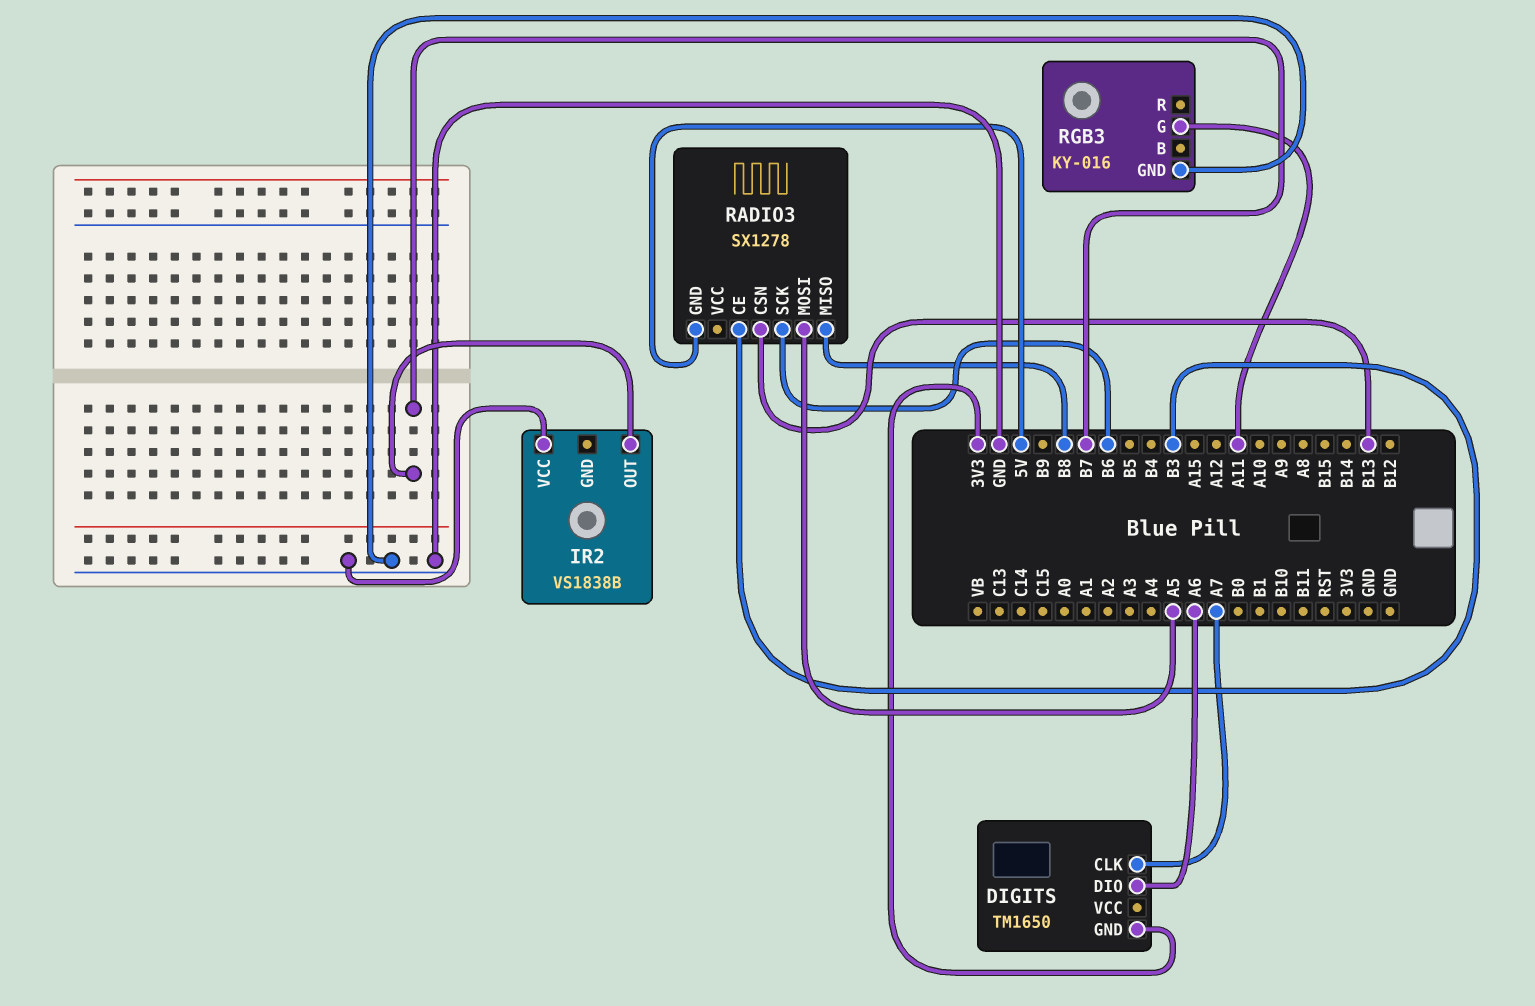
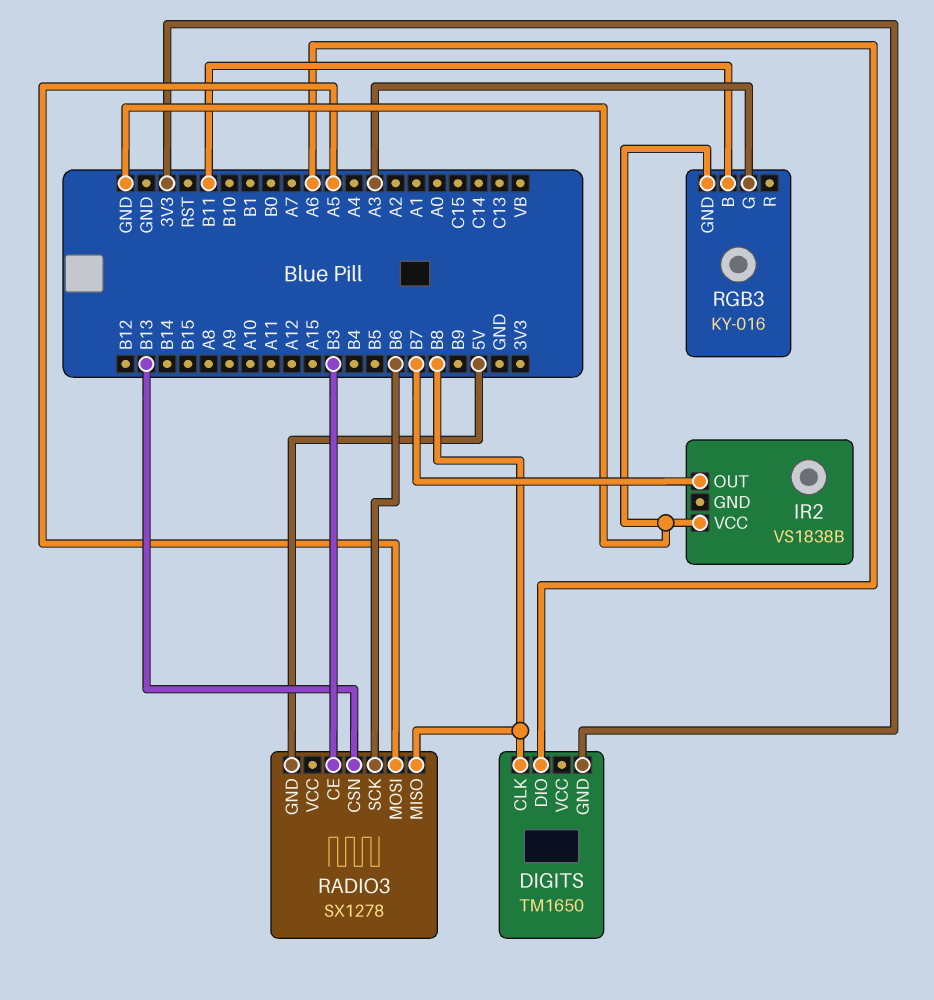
DIGITS pin CLK: A7 -> B8
RGB3 pin B: none -> B11
RGB3 pin G: A11 -> A3

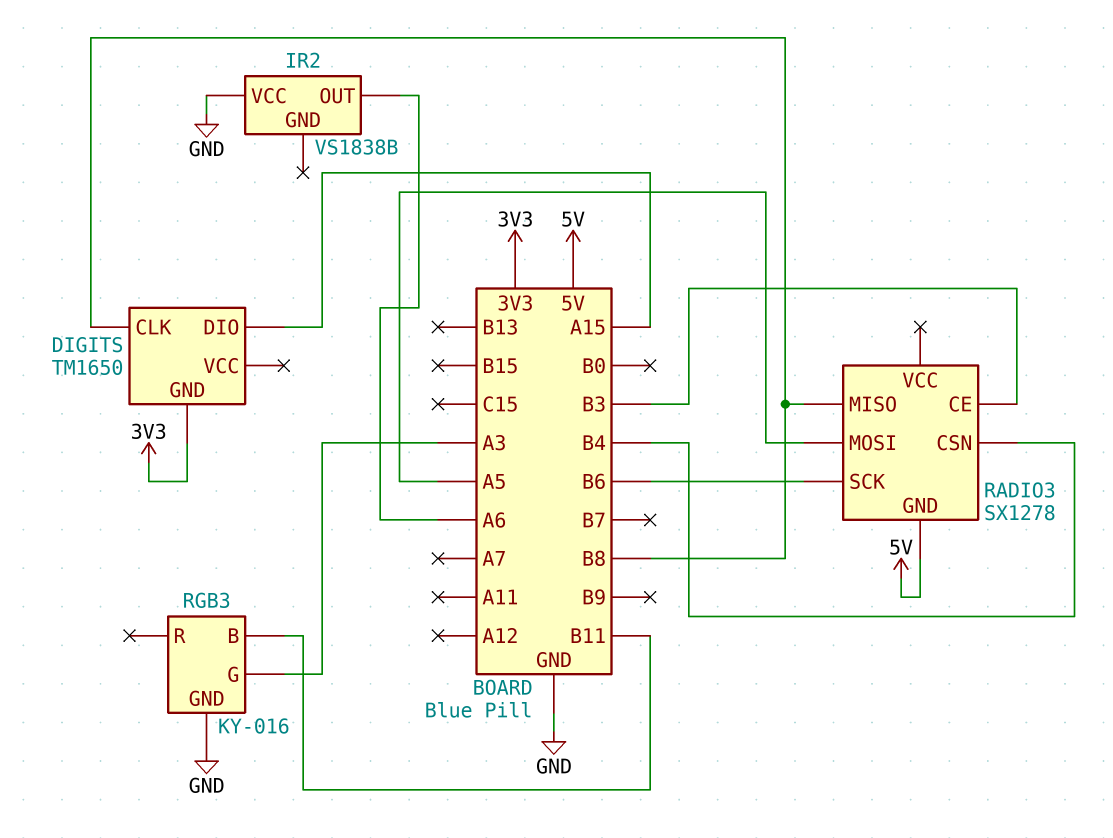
DIGITS pin DIO: A6 -> A15
IR2 pin OUT: B7 -> A6
RADIO3 pin CSN: B13 -> B4

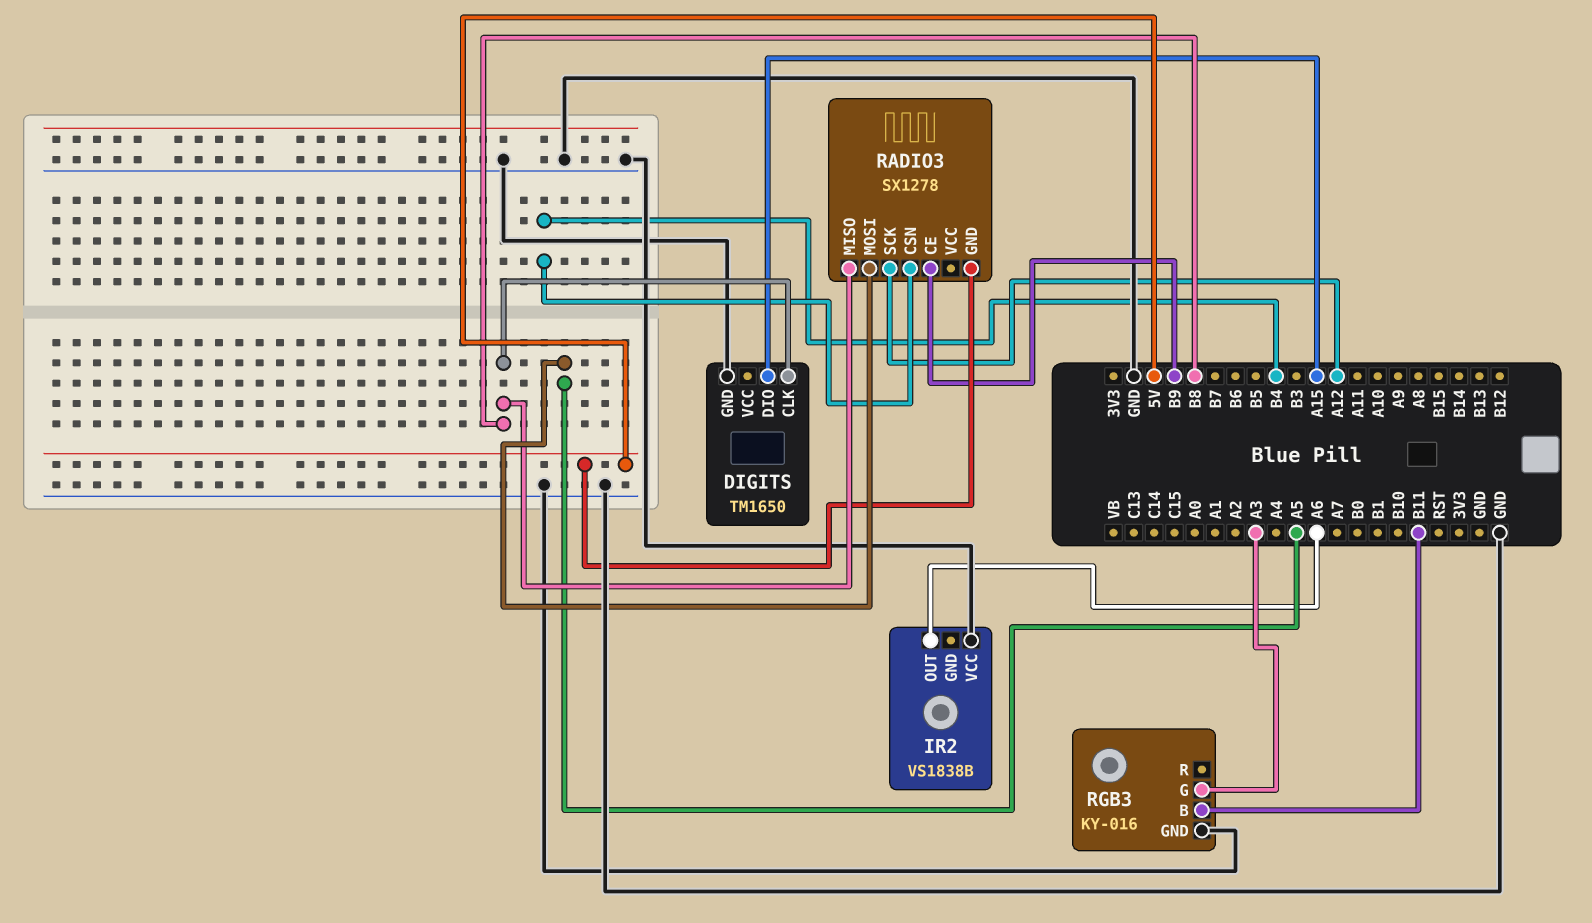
DIGITS pin GND: 3V3 -> GND
RADIO3 pin CE: B3 -> B9
RADIO3 pin SCK: B6 -> A12

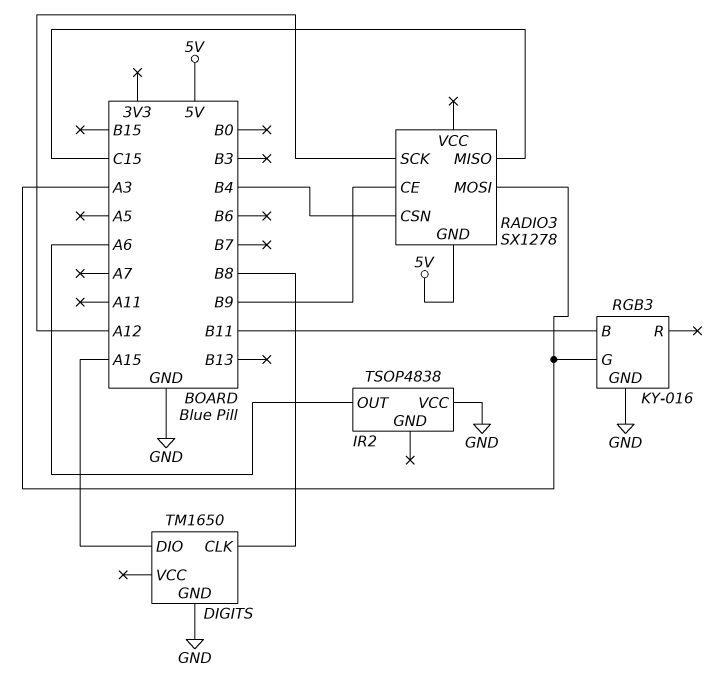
IR2: VS1838B -> TSOP4838
RADIO3 pin MISO: B8 -> C15
RADIO3 pin MOSI: A5 -> A3

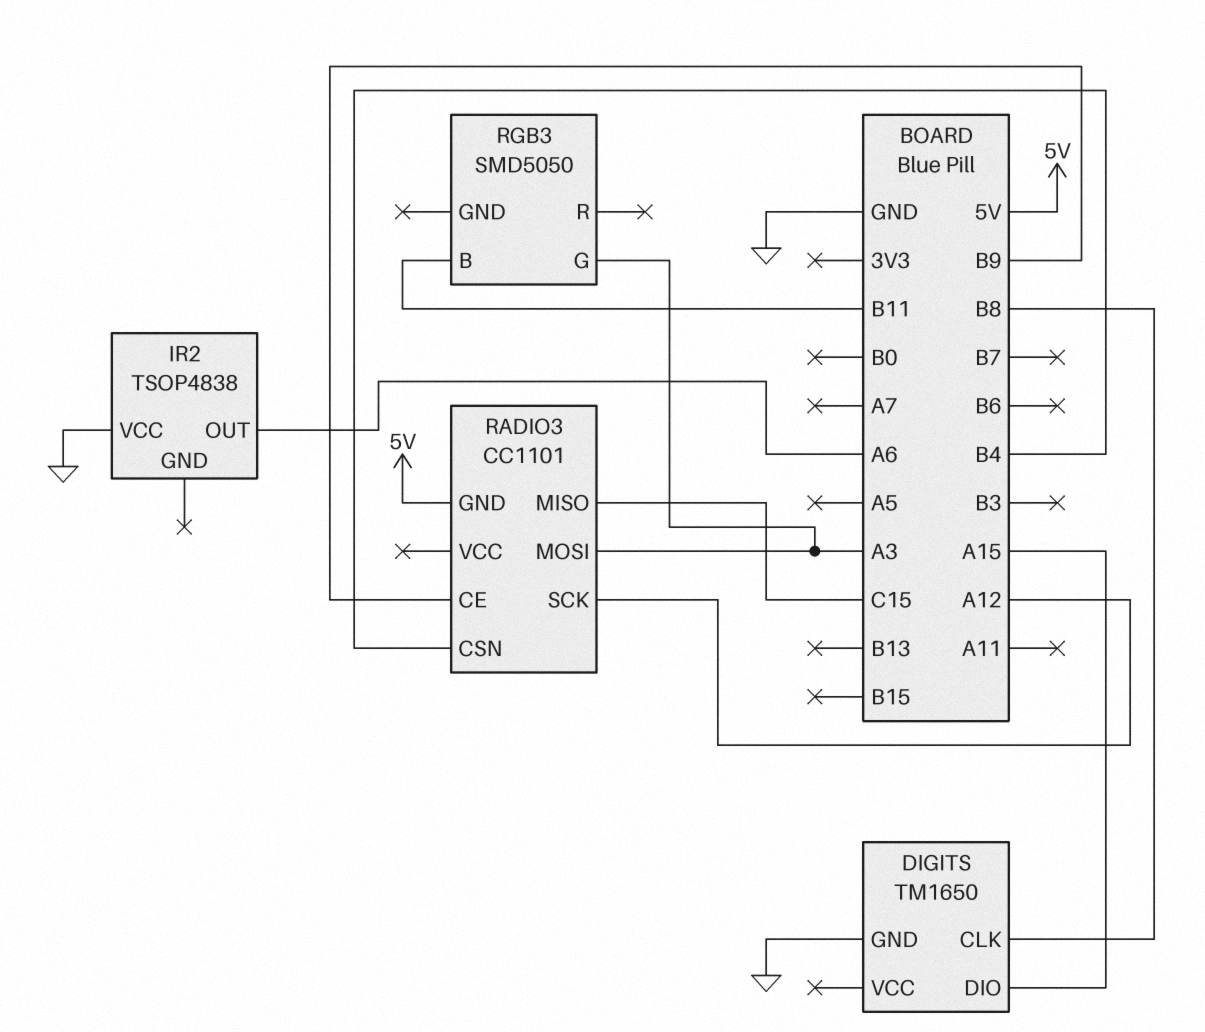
RADIO3: SX1278 -> CC1101
RGB3: KY-016 -> SMD5050
RGB3 pin GND: GND -> none

